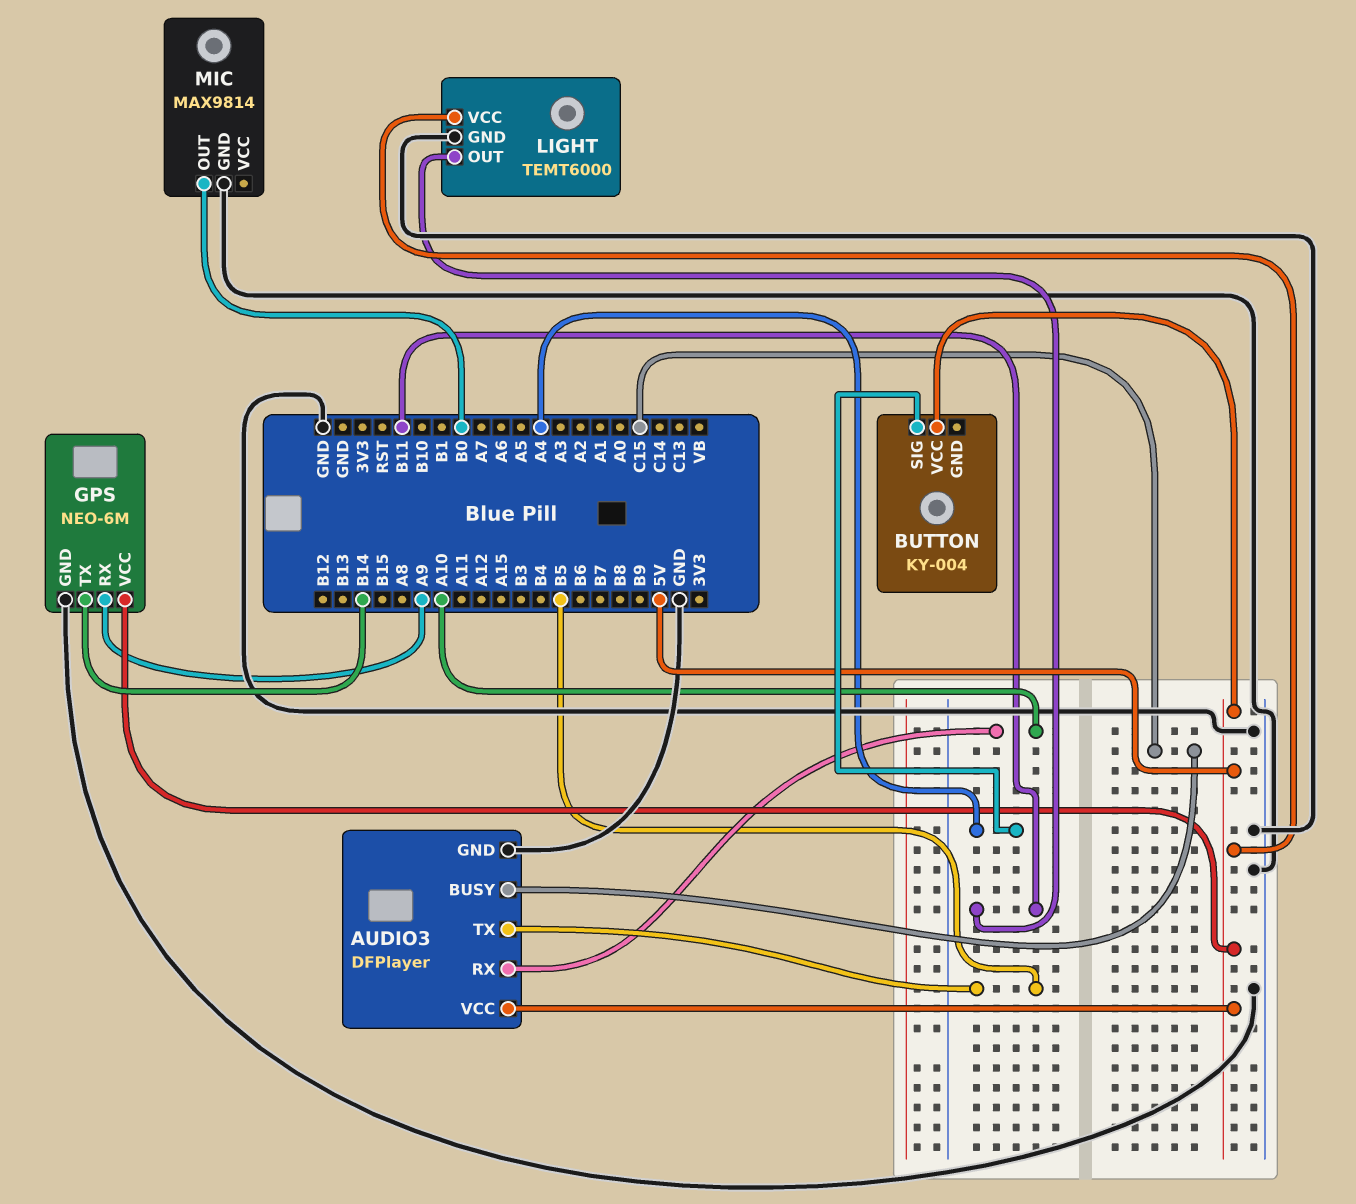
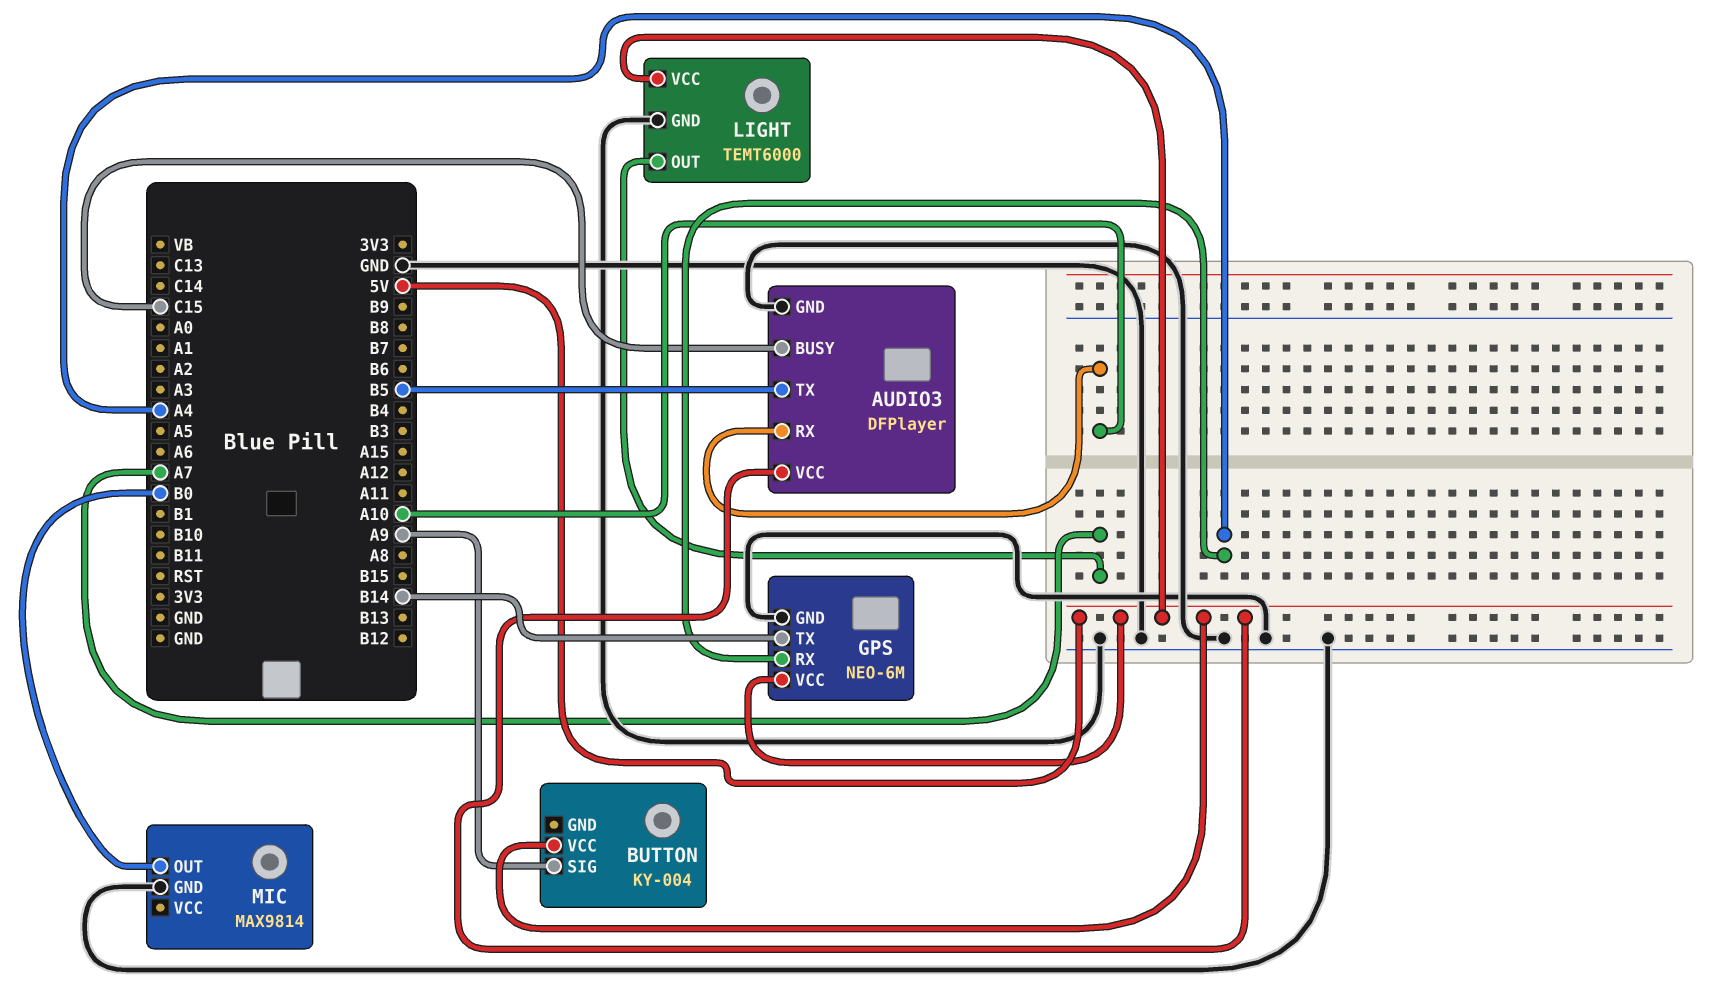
BUTTON pin SIG: A4 -> A9
GPS pin RX: A9 -> A4
LIGHT pin OUT: B11 -> A7

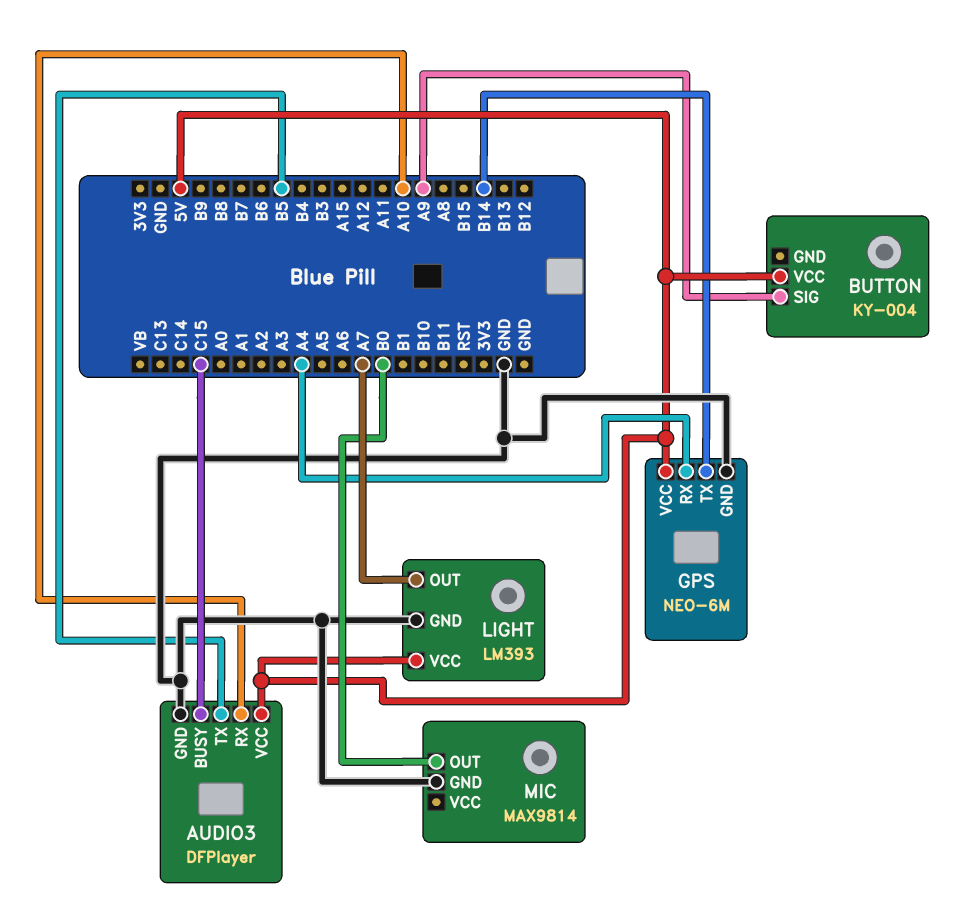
LIGHT: TEMT6000 -> LM393

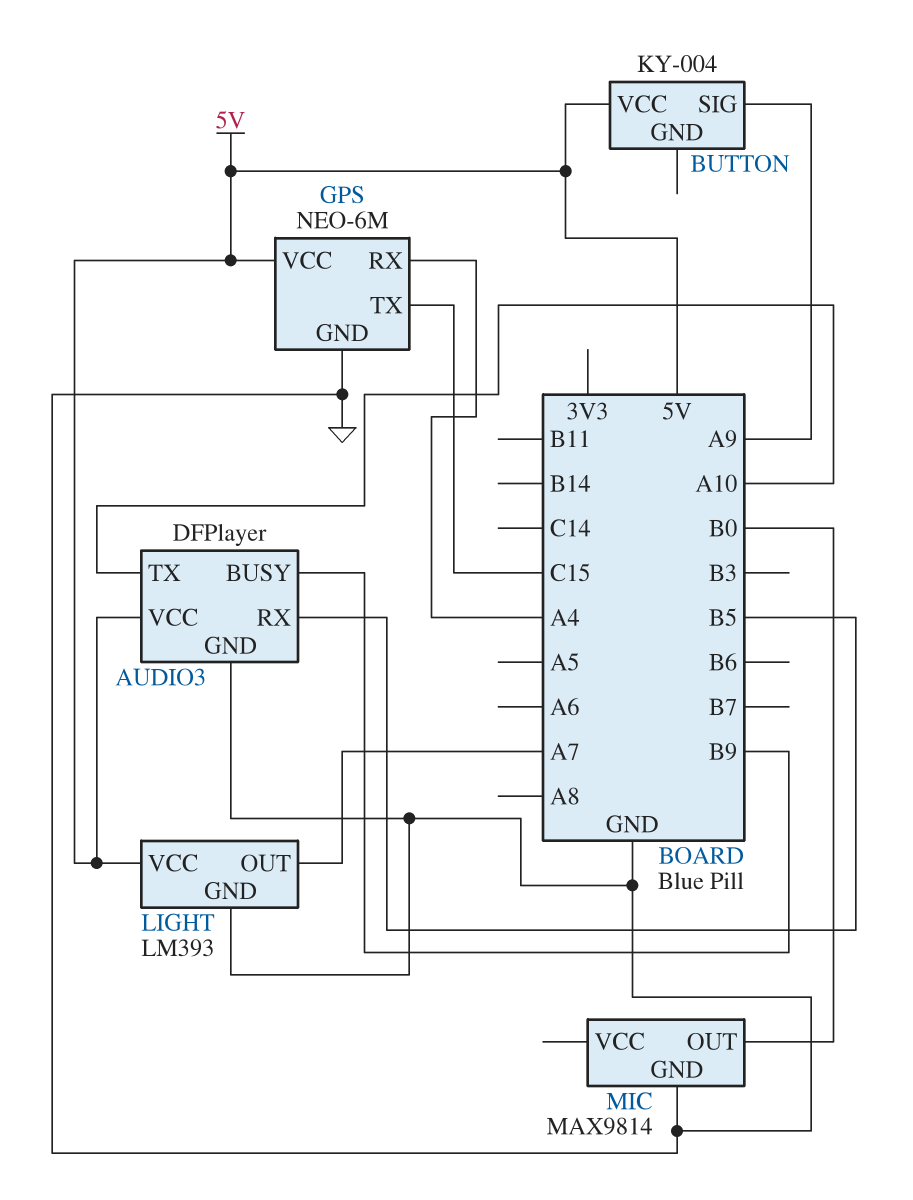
AUDIO3 pin BUSY: C15 -> B9
AUDIO3 pin RX: A10 -> B5
AUDIO3 pin TX: B5 -> A10
GPS pin TX: B14 -> C15

